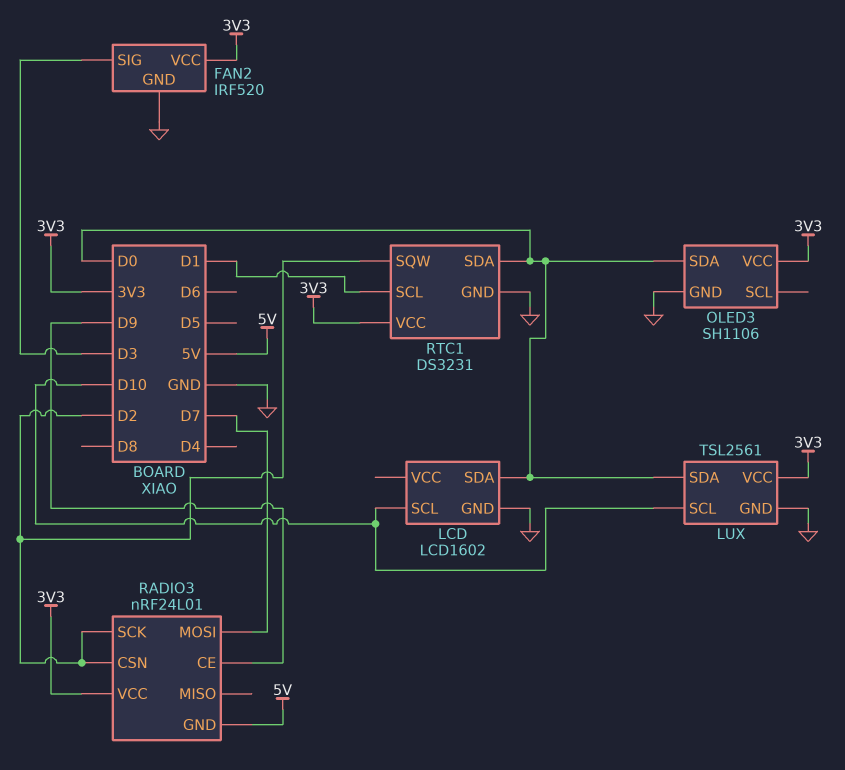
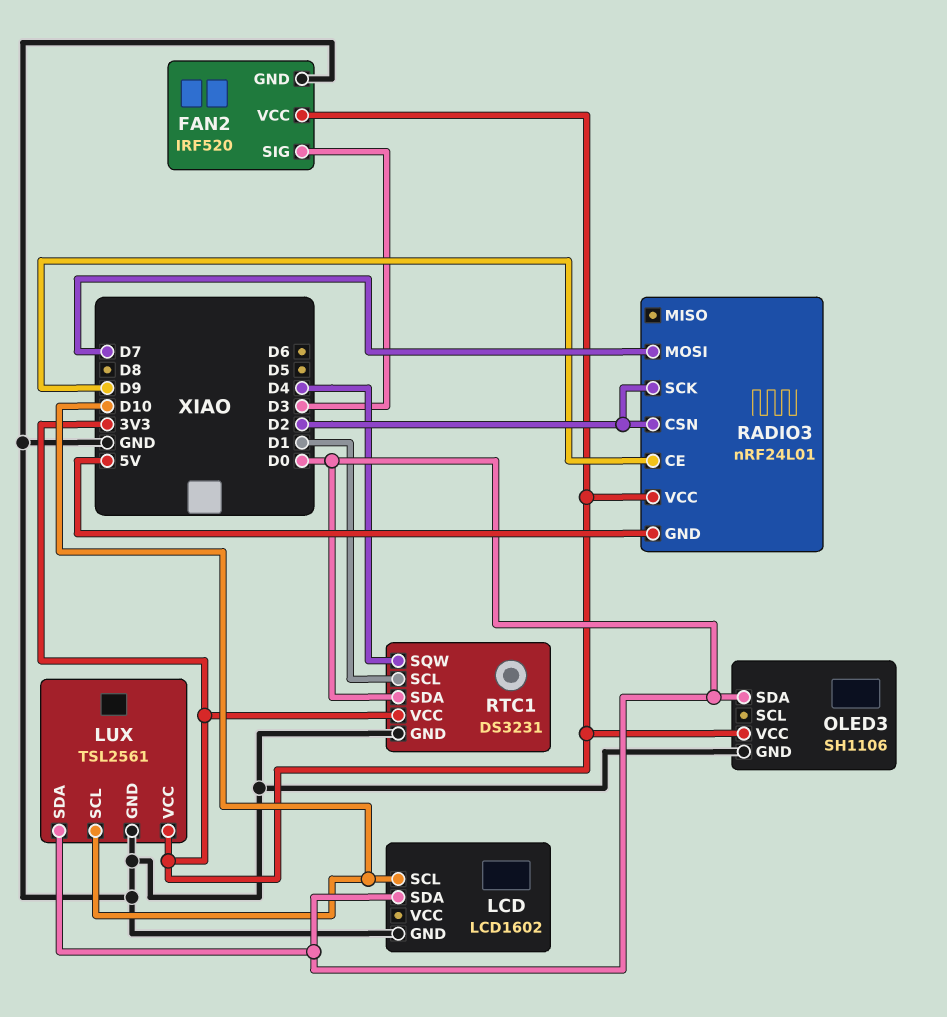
RTC1 pin SQW: D2 -> D4

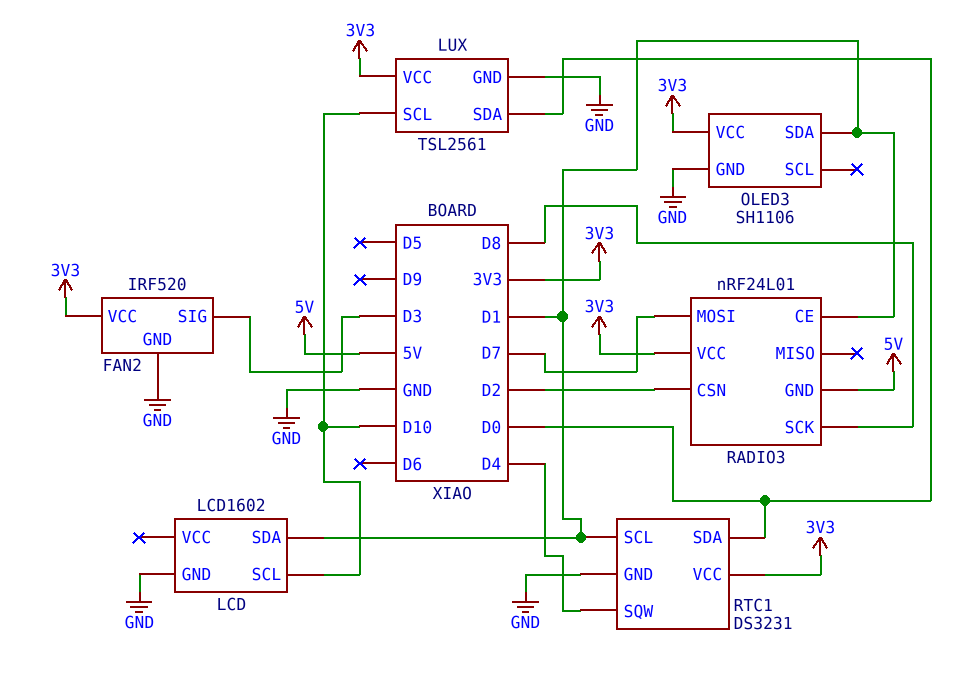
LCD pin SDA: D0 -> D1
OLED3 pin SDA: D0 -> D1
RADIO3 pin CE: D9 -> D1
RADIO3 pin SCK: D2 -> D8

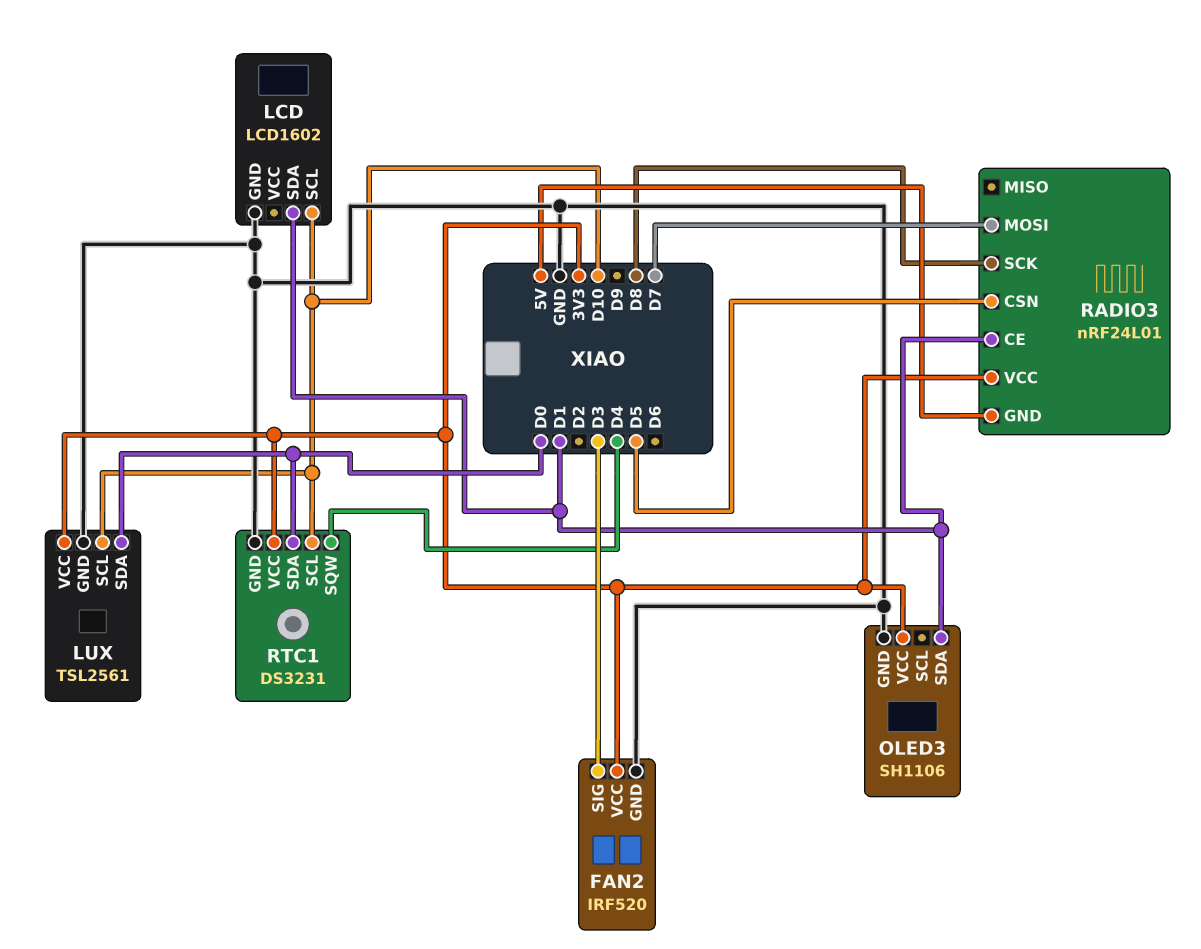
RADIO3 pin CSN: D2 -> D5
RTC1 pin SCL: D1 -> D10

